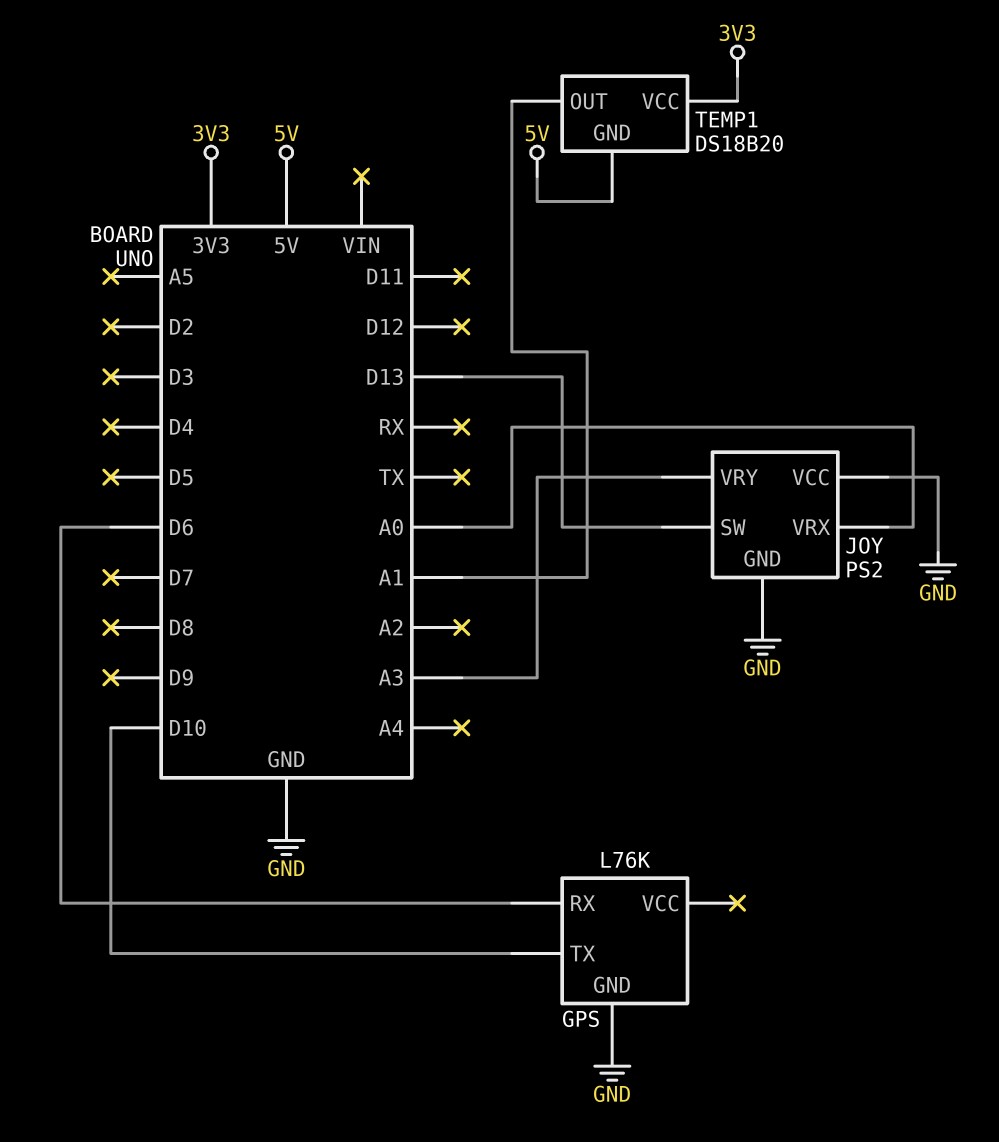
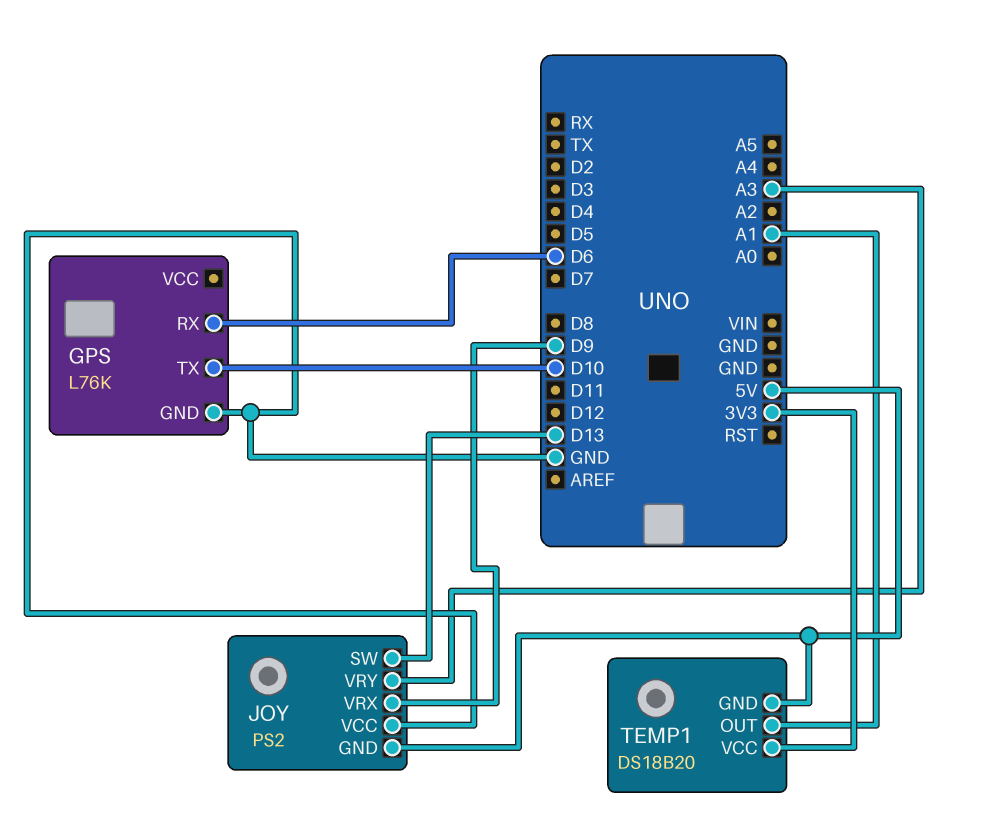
JOY pin GND: GND -> 5V
JOY pin VRX: A0 -> D9

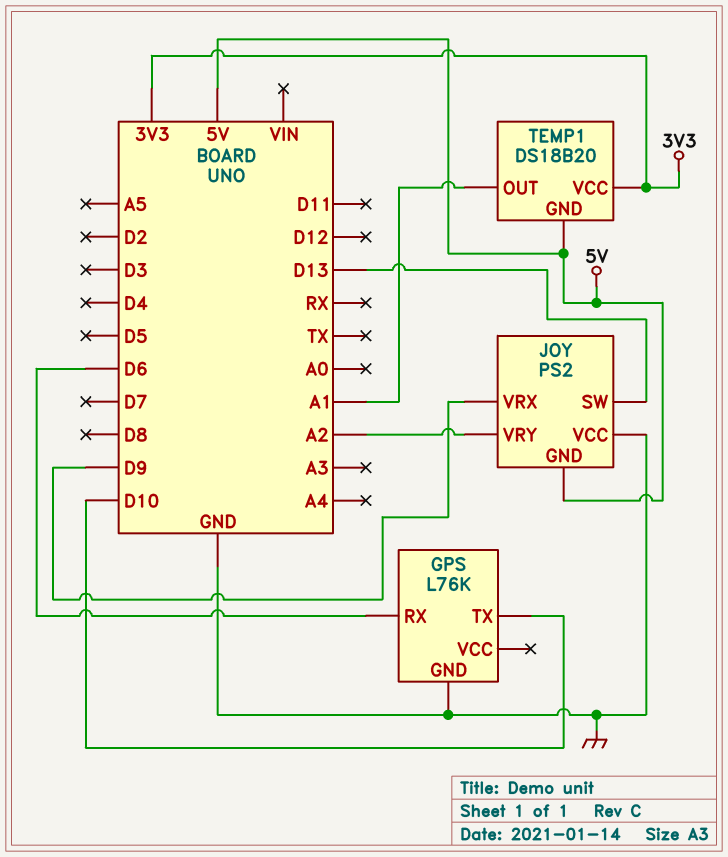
JOY pin VRY: A3 -> A2

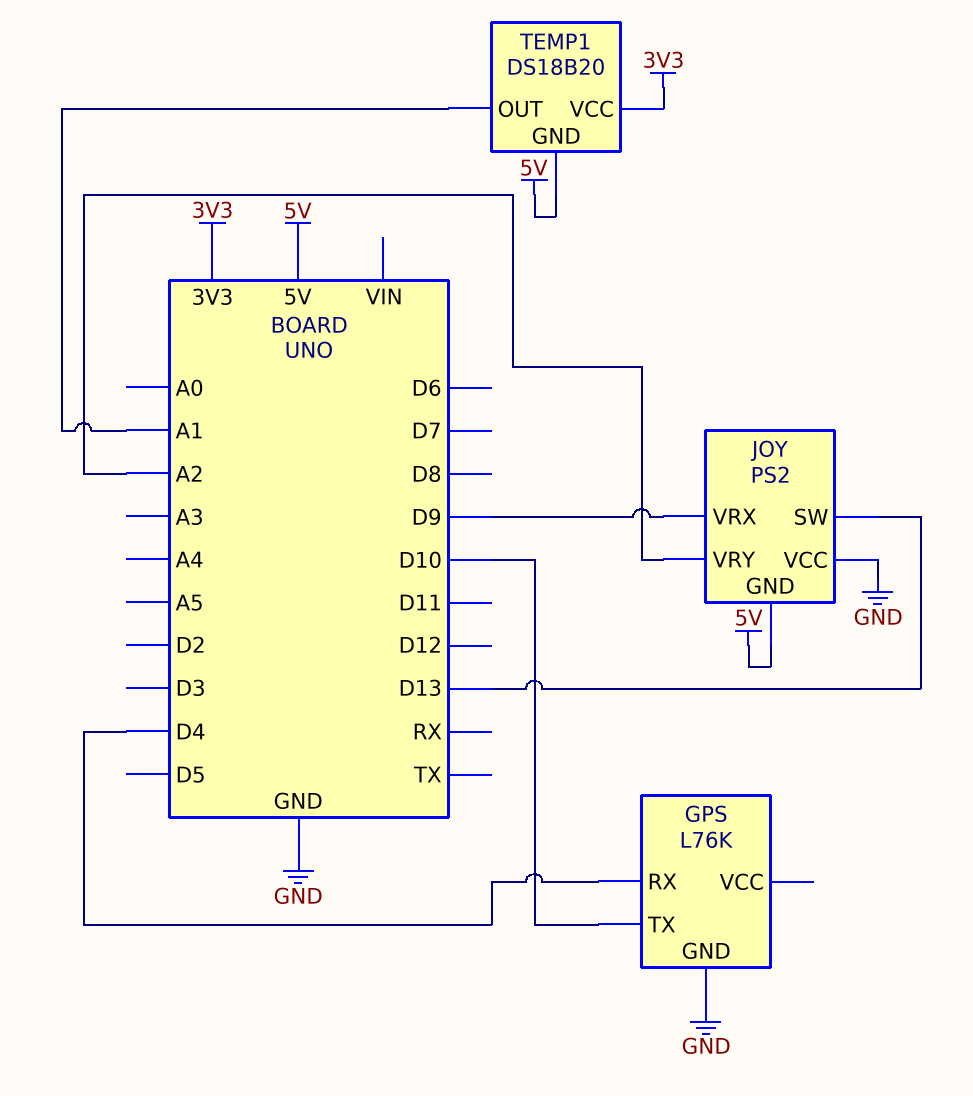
GPS pin RX: D6 -> D4

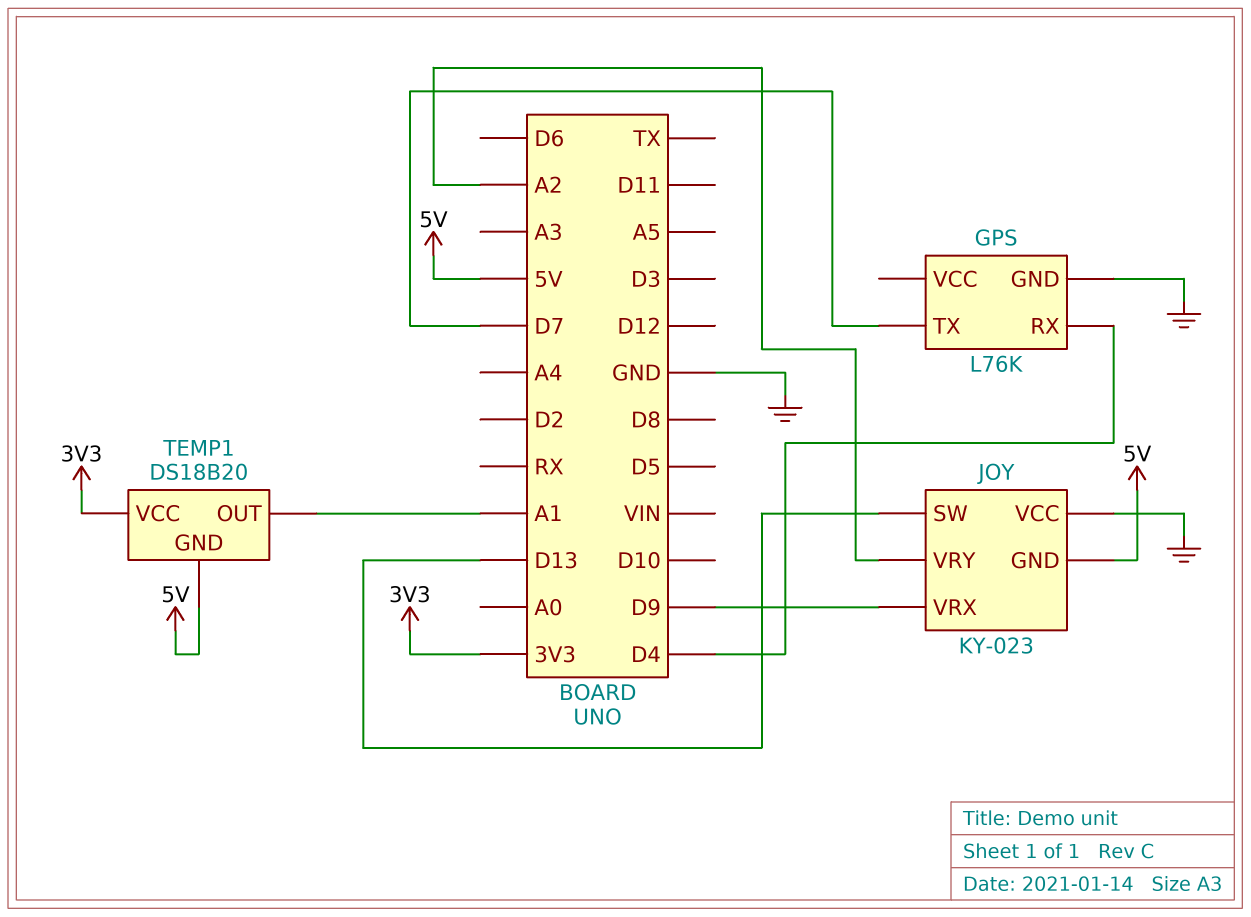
GPS pin TX: D10 -> D7
JOY: PS2 -> KY-023

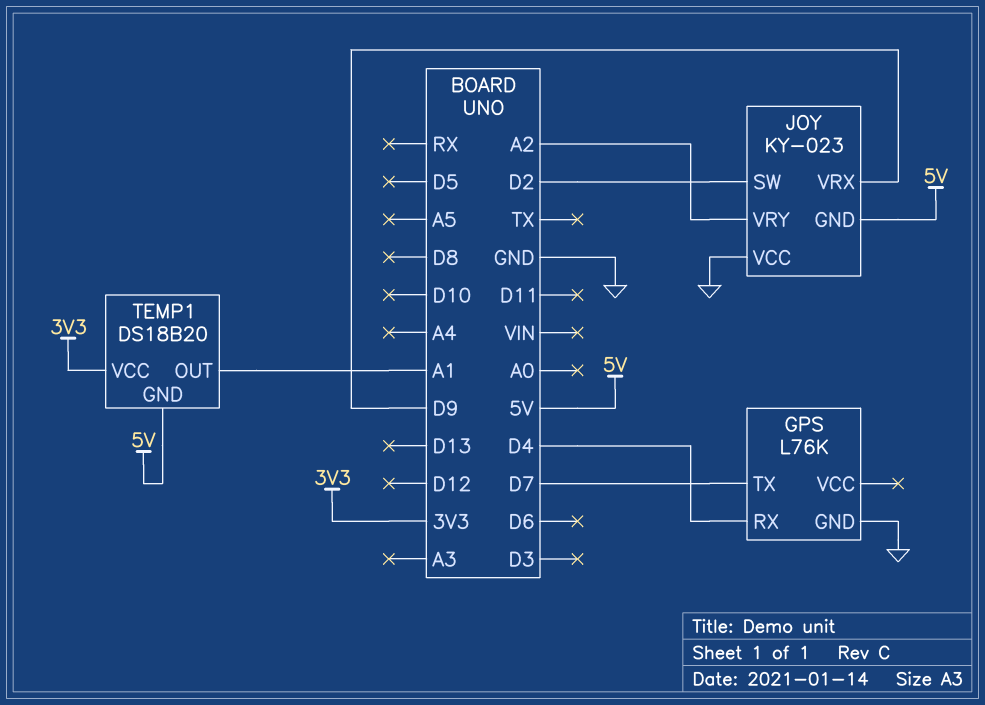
JOY pin SW: D13 -> D2

